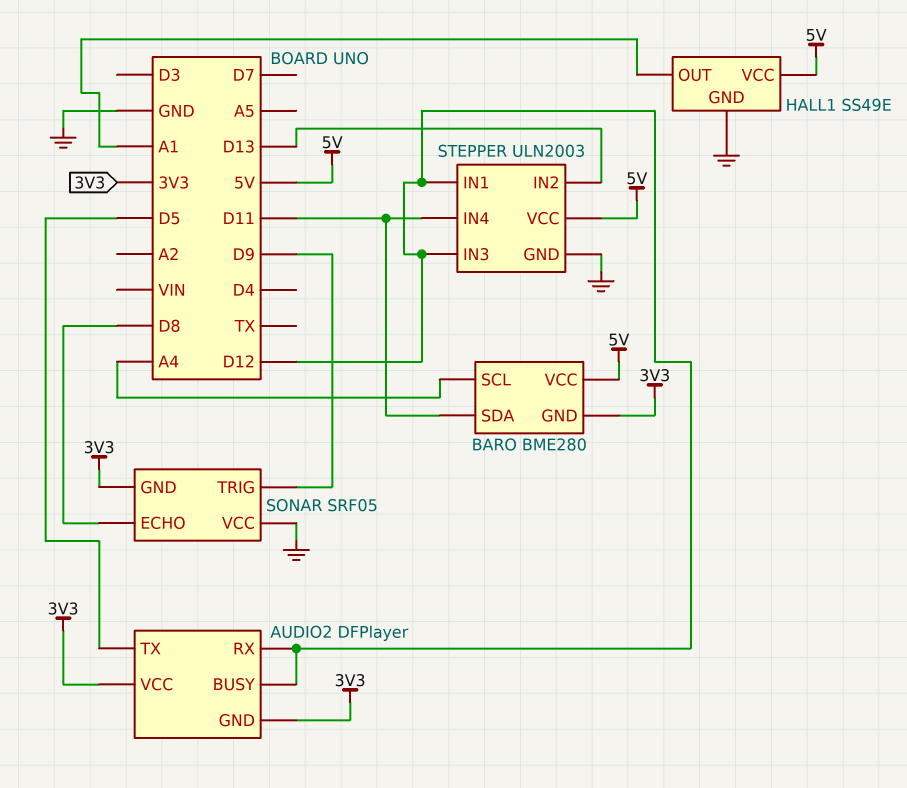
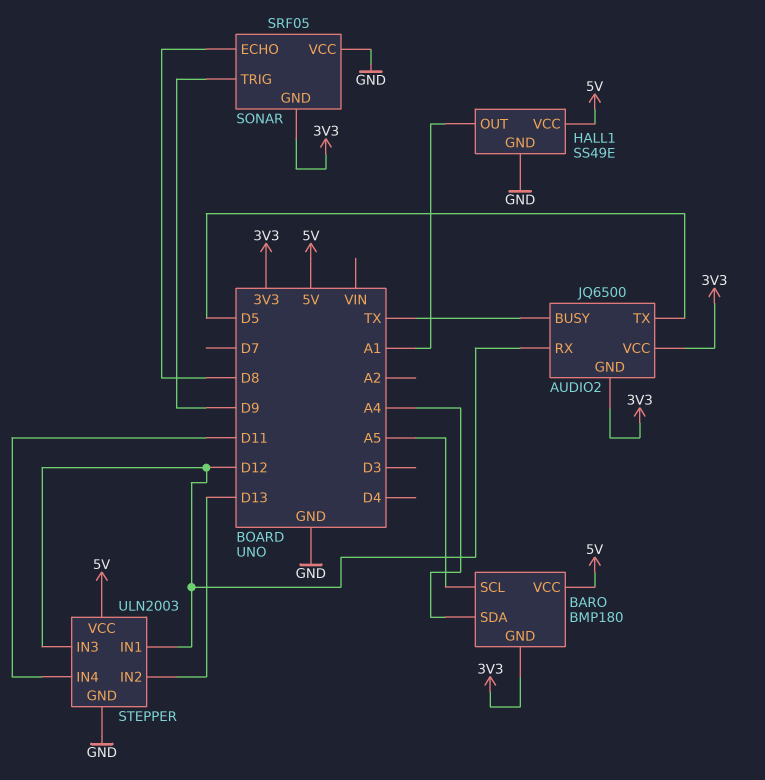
AUDIO2: DFPlayer -> JQ6500
AUDIO2 pin BUSY: D12 -> TX
BARO: BME280 -> BMP180
BARO pin SCL: A4 -> A5
BARO pin SDA: D11 -> A4

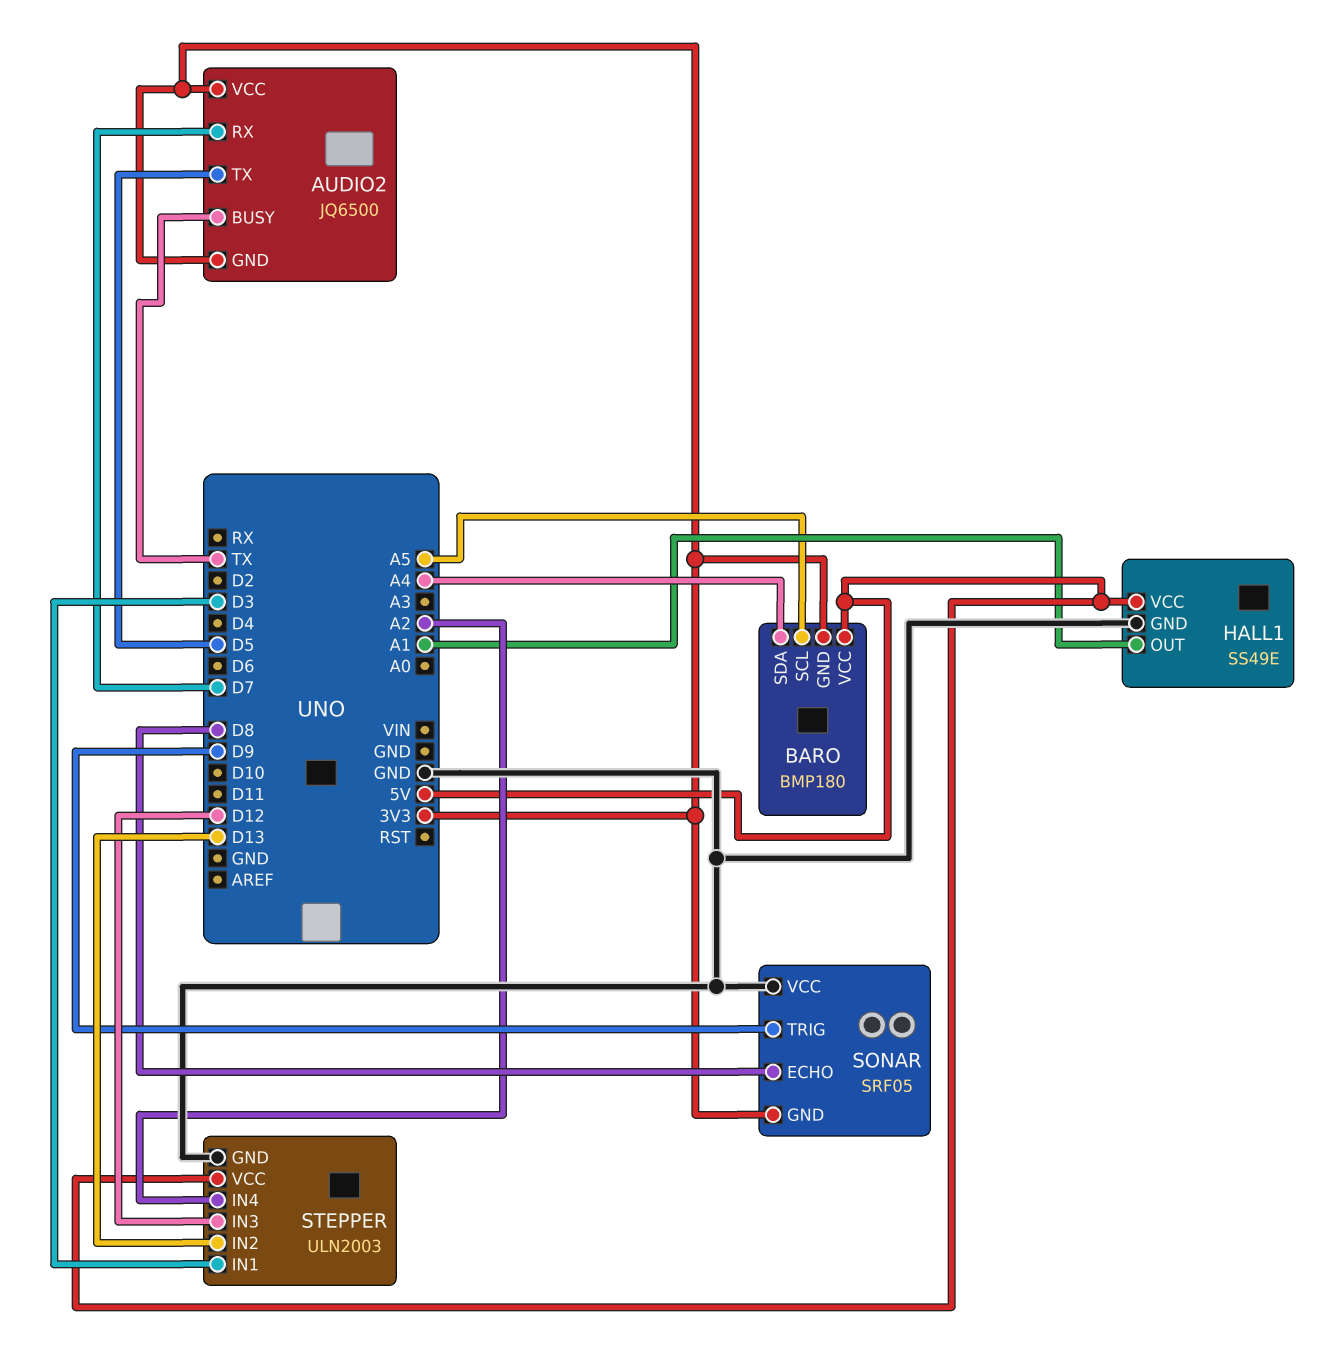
AUDIO2 pin RX: D12 -> D7
STEPPER pin IN1: D12 -> D3
STEPPER pin IN4: D11 -> A2

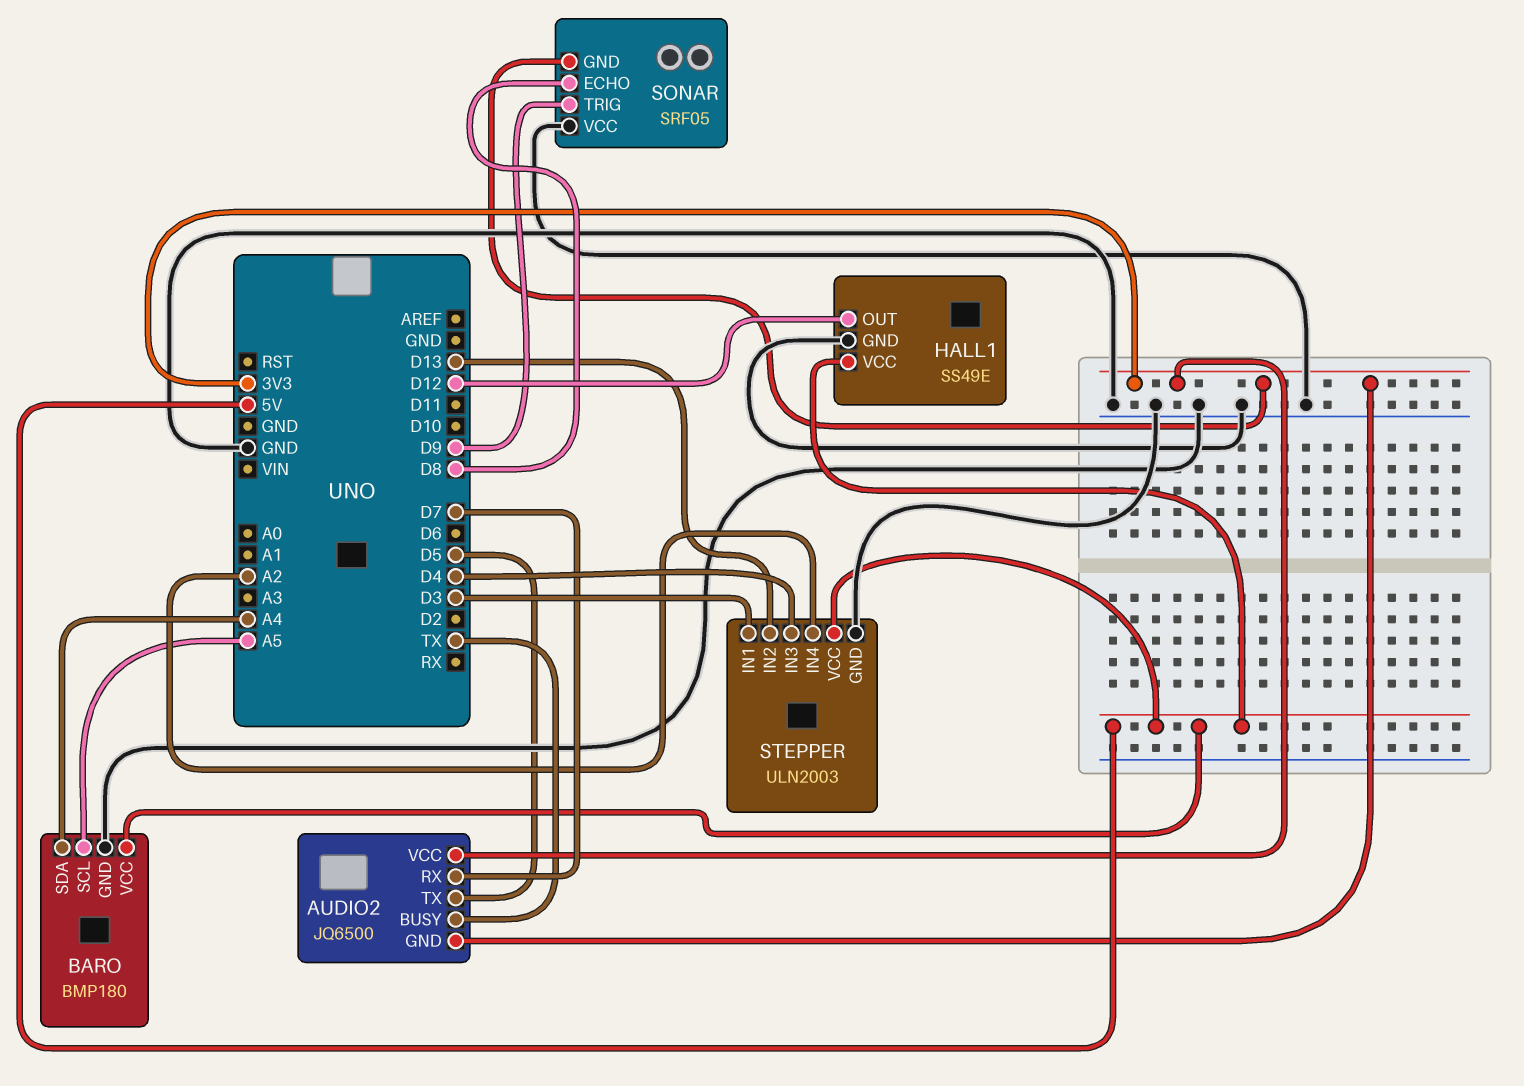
BARO pin GND: 3V3 -> GND
HALL1 pin OUT: A1 -> D12
STEPPER pin IN3: D12 -> D4

